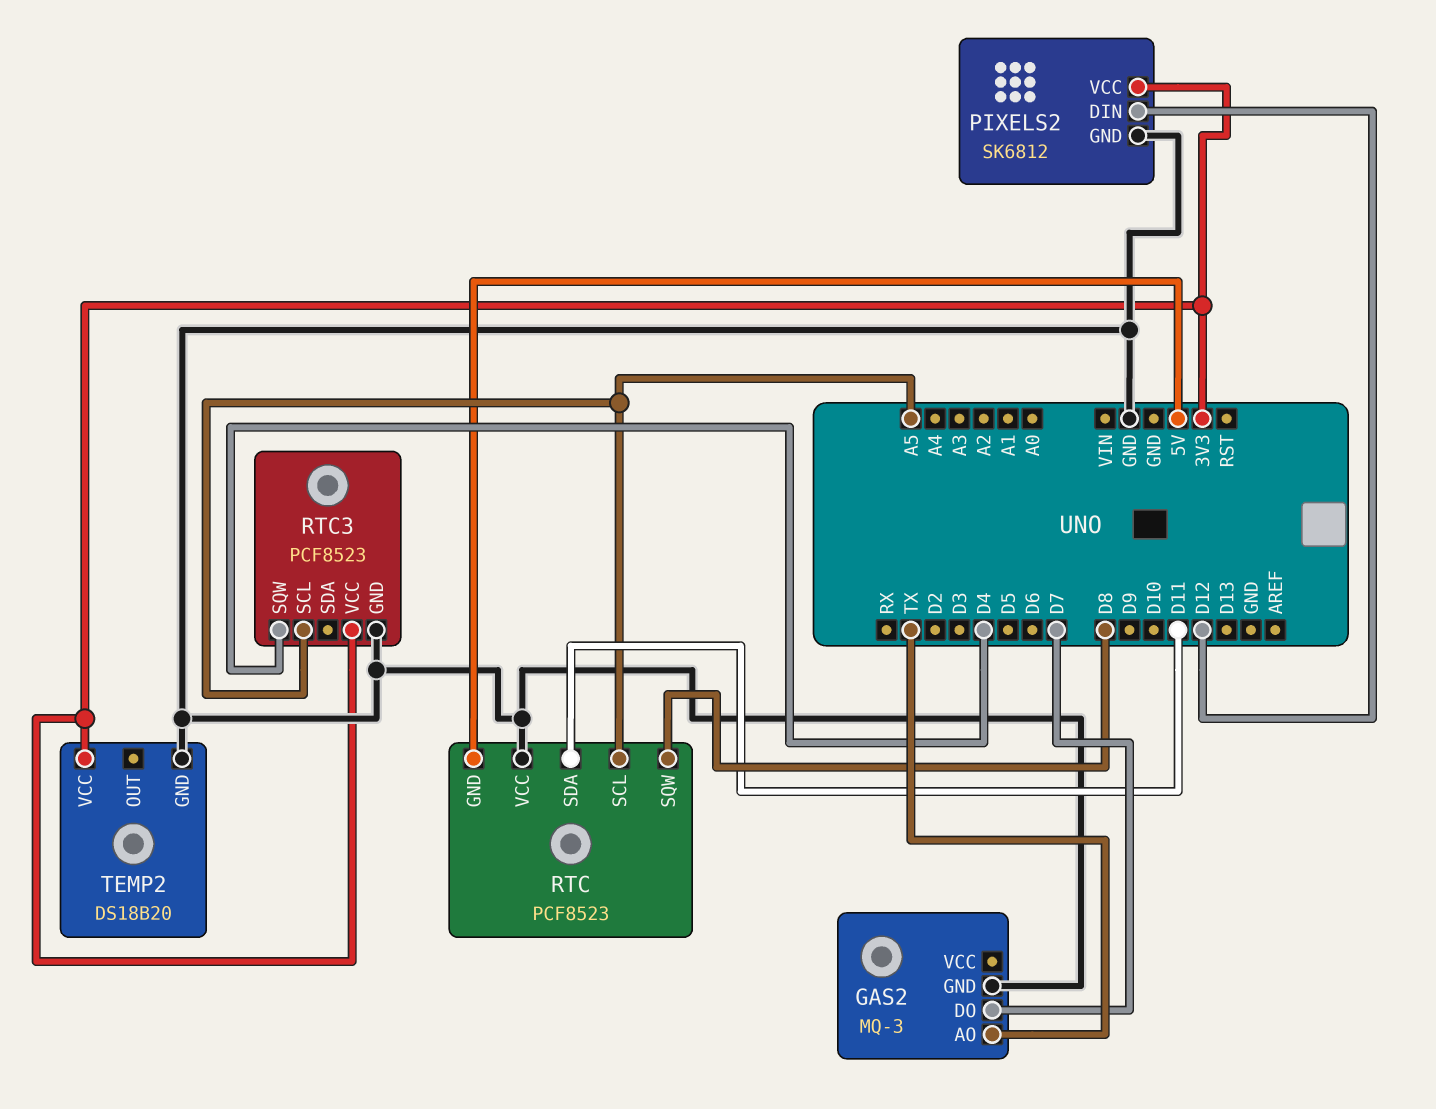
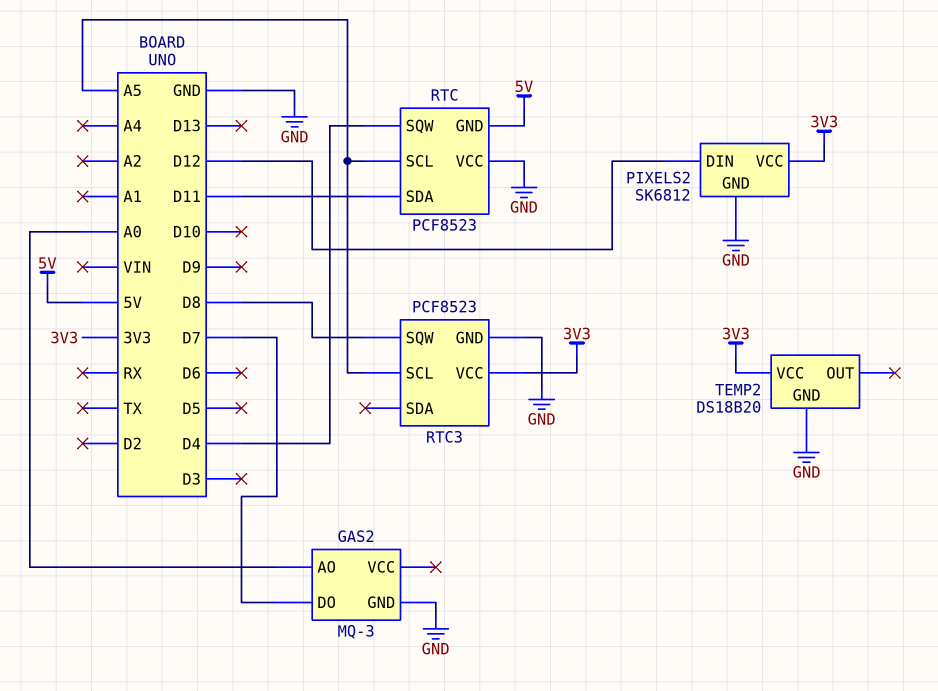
GAS2 pin AO: TX -> A0
RTC pin SQW: D8 -> D4
RTC3 pin SQW: D4 -> D8

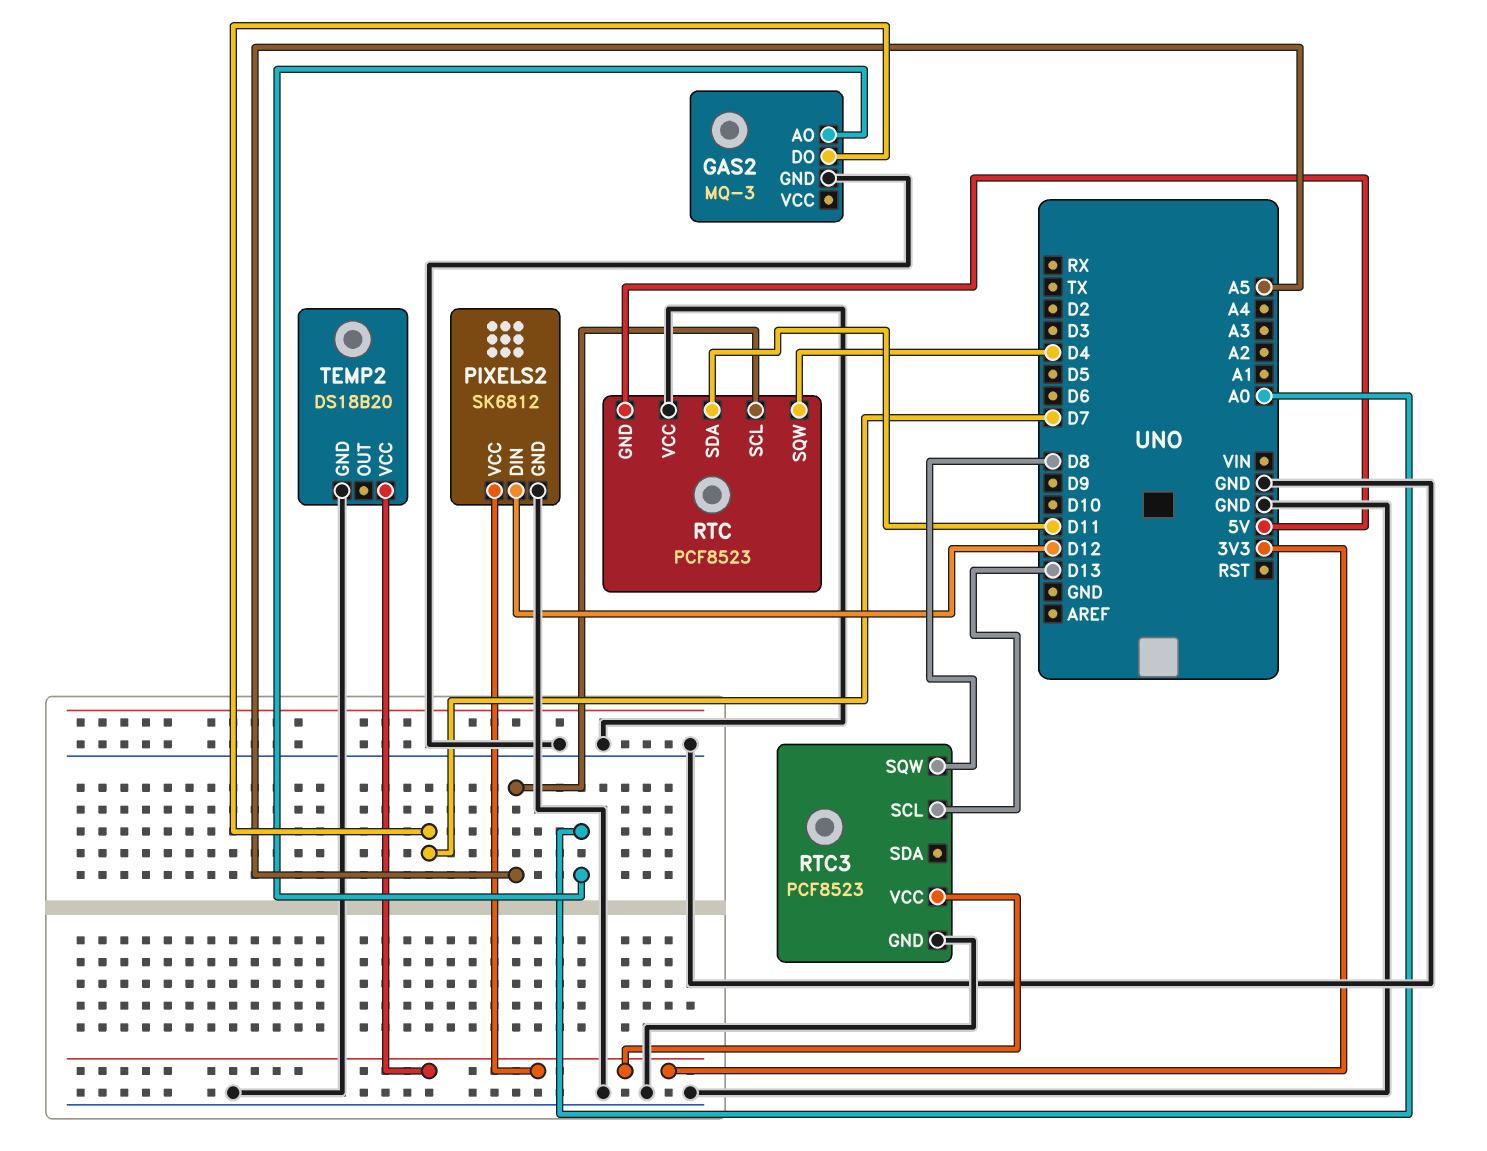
RTC3 pin SCL: A5 -> D13

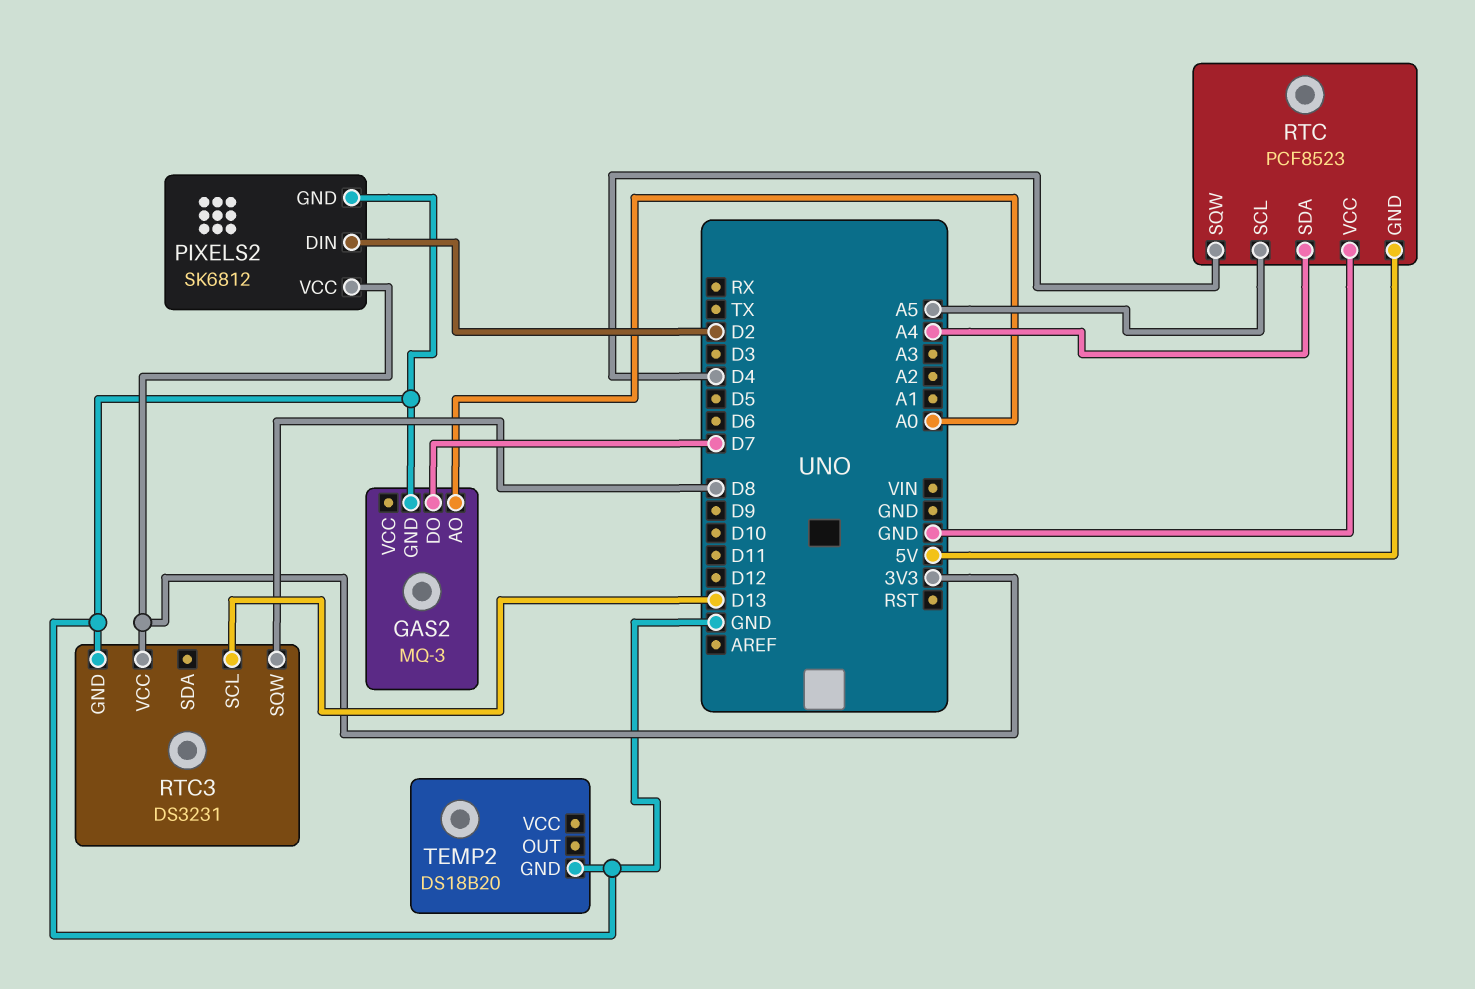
PIXELS2 pin DIN: D12 -> D2
RTC pin SDA: D11 -> A4
RTC3: PCF8523 -> DS3231
TEMP2 pin VCC: 3V3 -> none

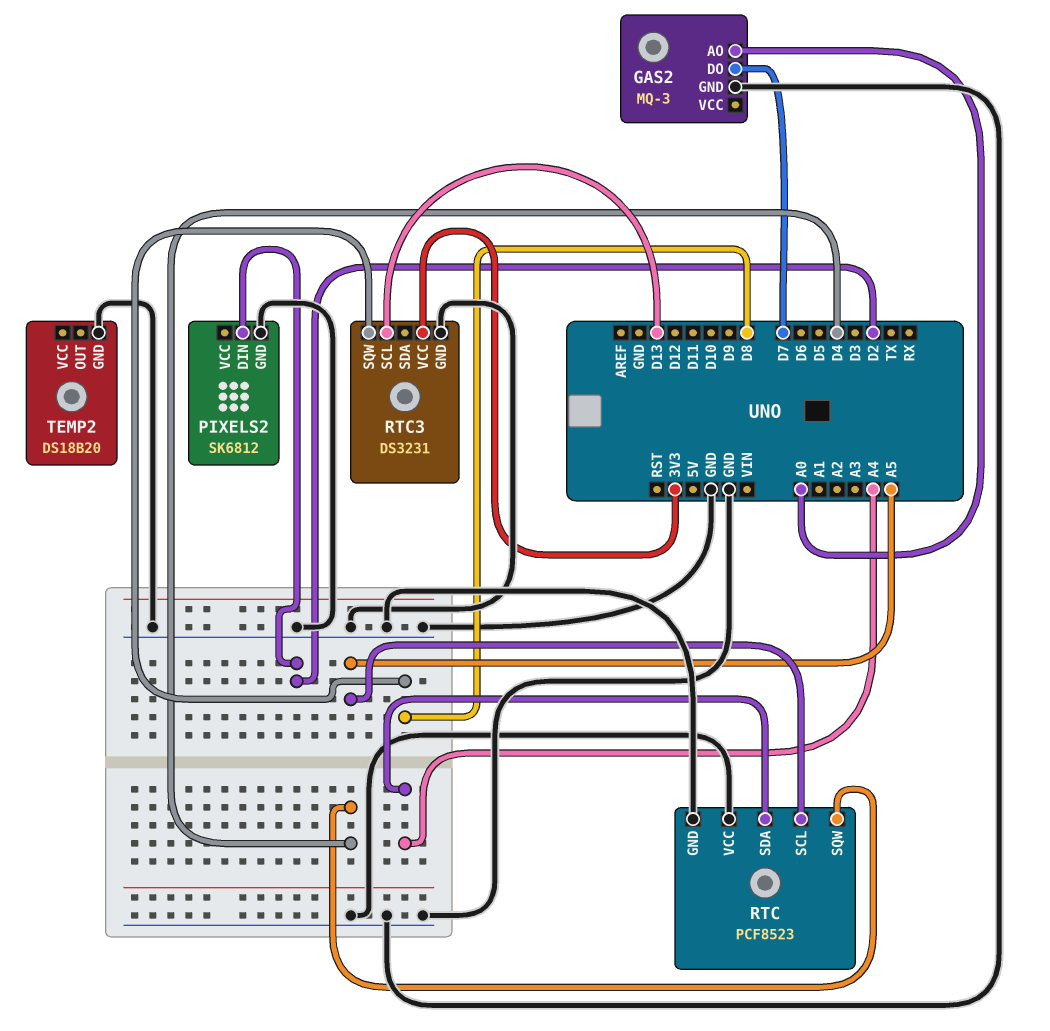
PIXELS2 pin VCC: 3V3 -> none
RTC pin GND: 5V -> GND

